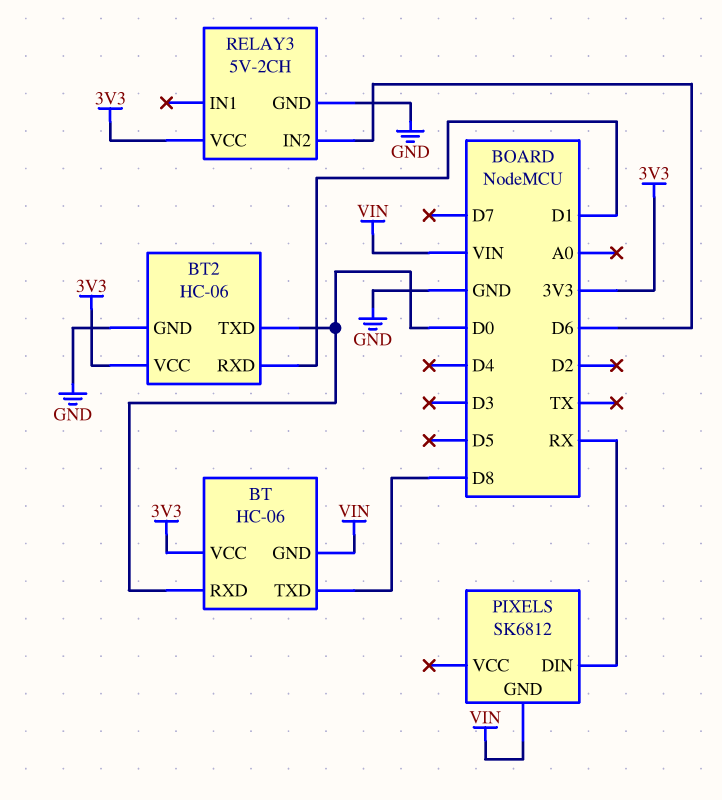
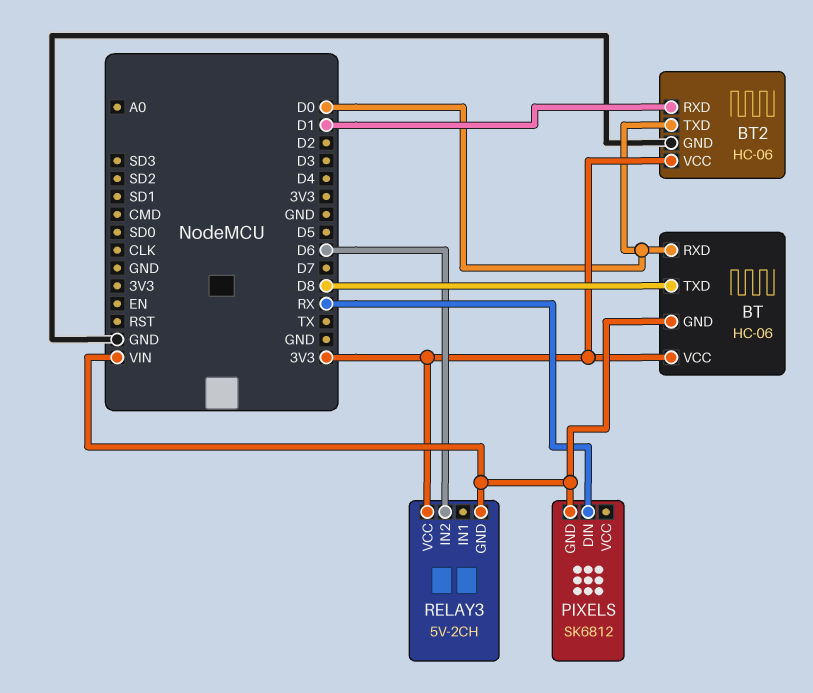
RELAY3 pin GND: GND -> VIN

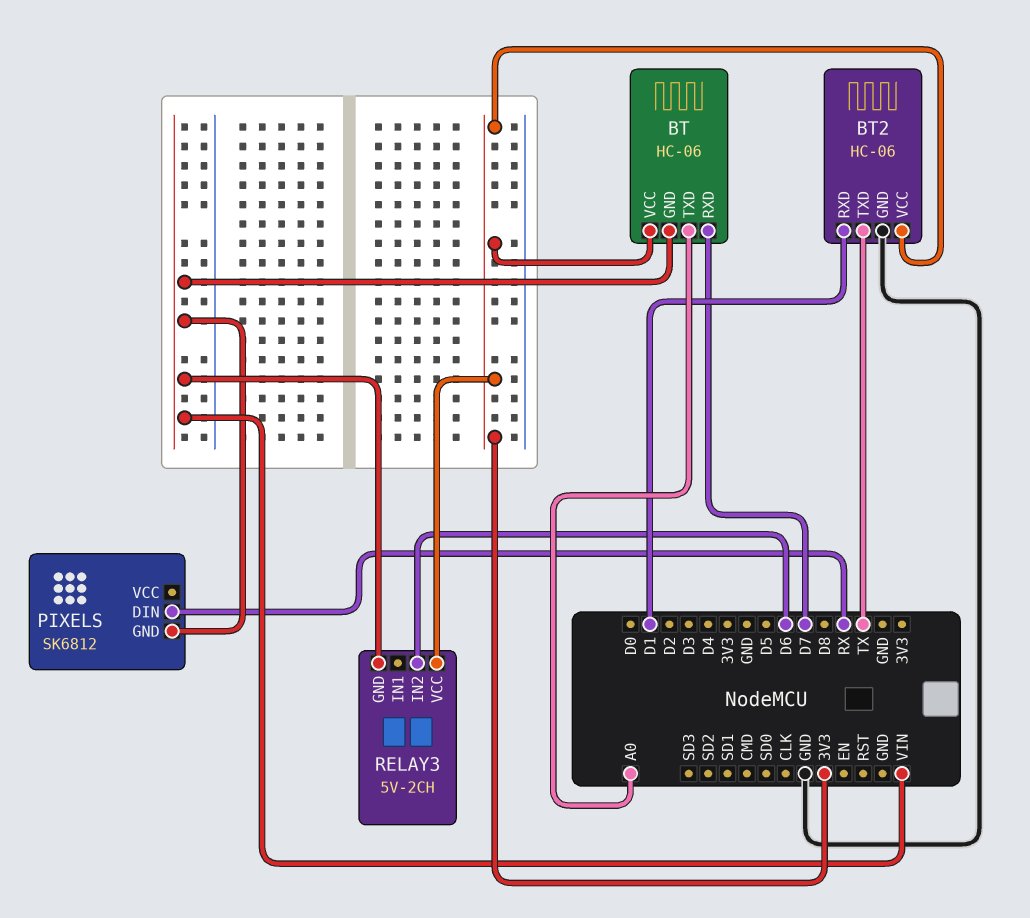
BT pin RXD: D0 -> D7
BT pin TXD: D8 -> A0
BT2 pin TXD: D0 -> TX

